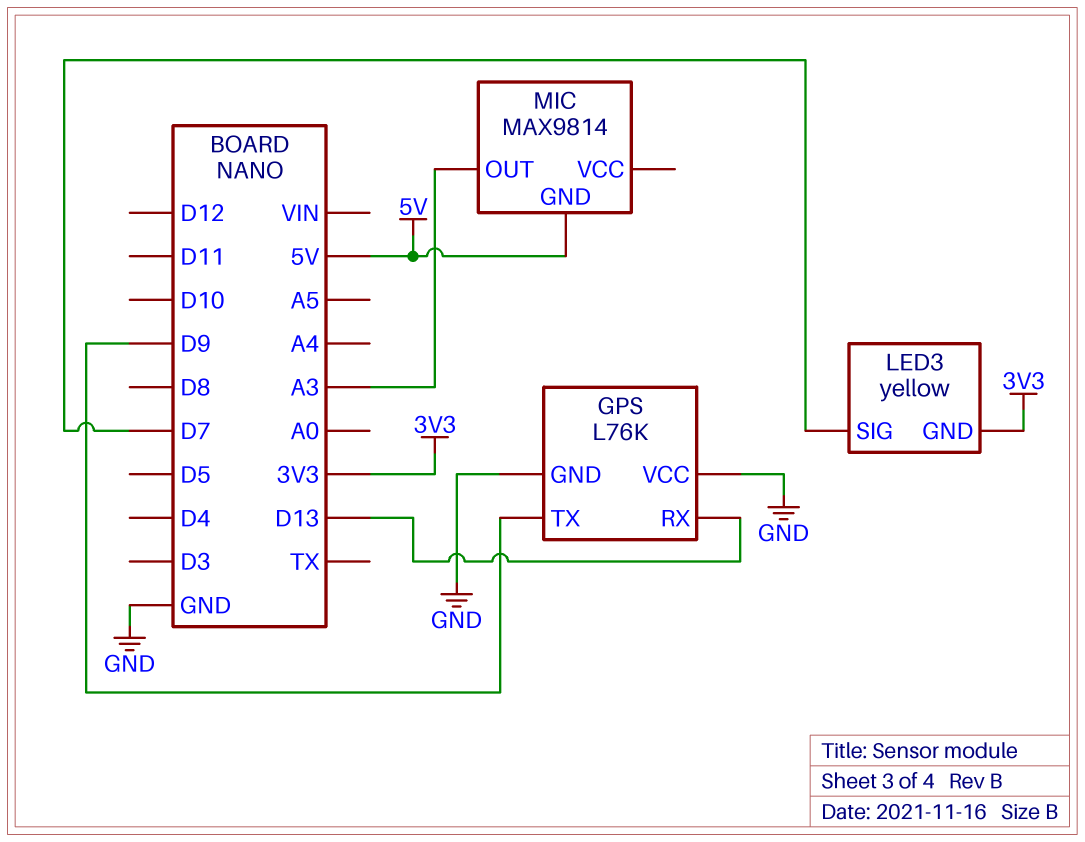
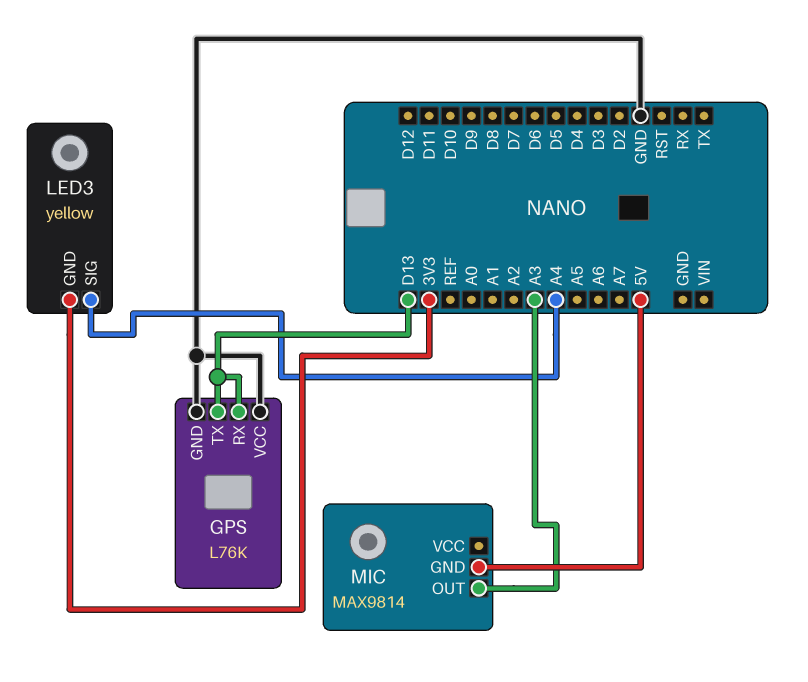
GPS pin TX: D9 -> D13
LED3 pin SIG: D7 -> A4

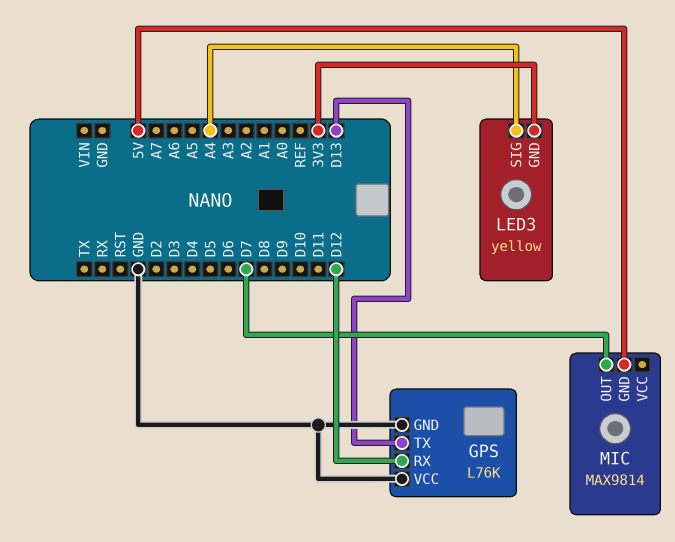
GPS pin RX: D13 -> D12
MIC pin OUT: A3 -> D7

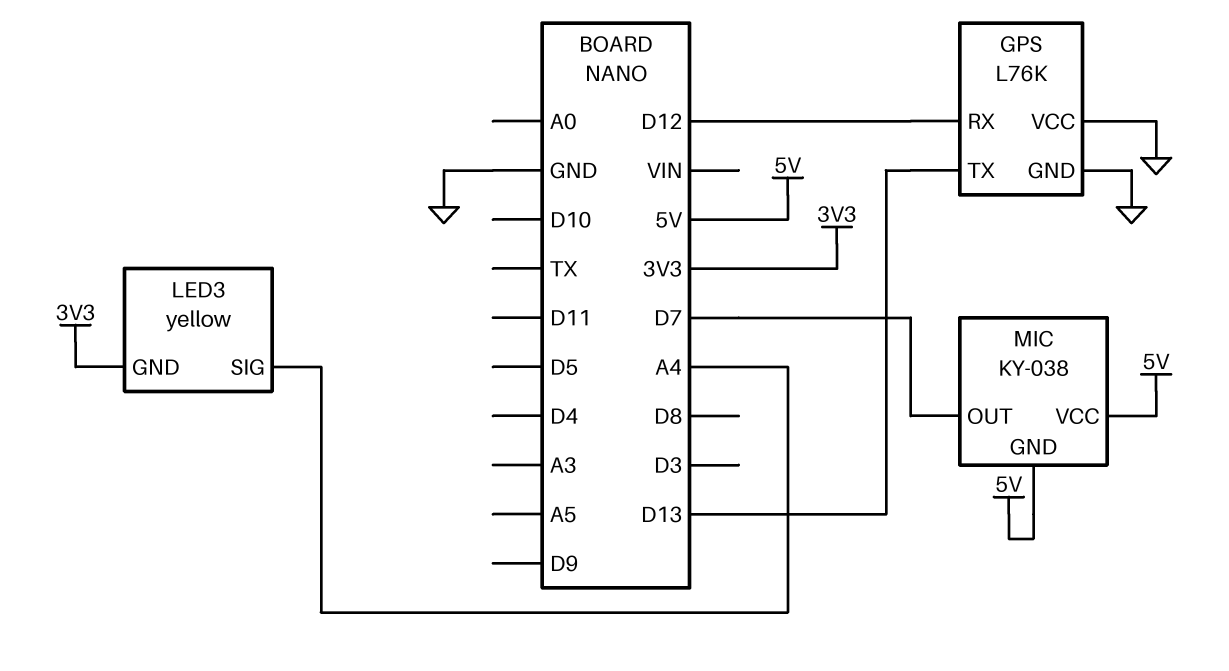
MIC: MAX9814 -> KY-038
MIC pin VCC: none -> 5V

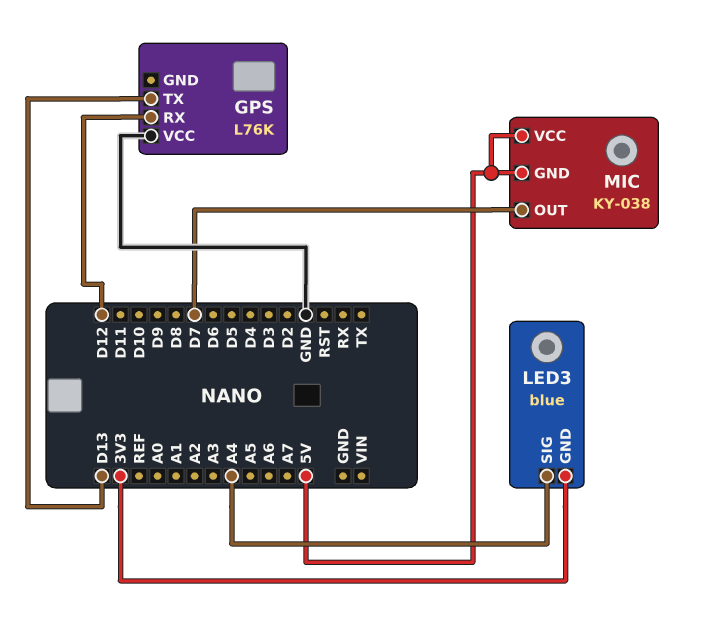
GPS pin GND: GND -> none
LED3: yellow -> blue

